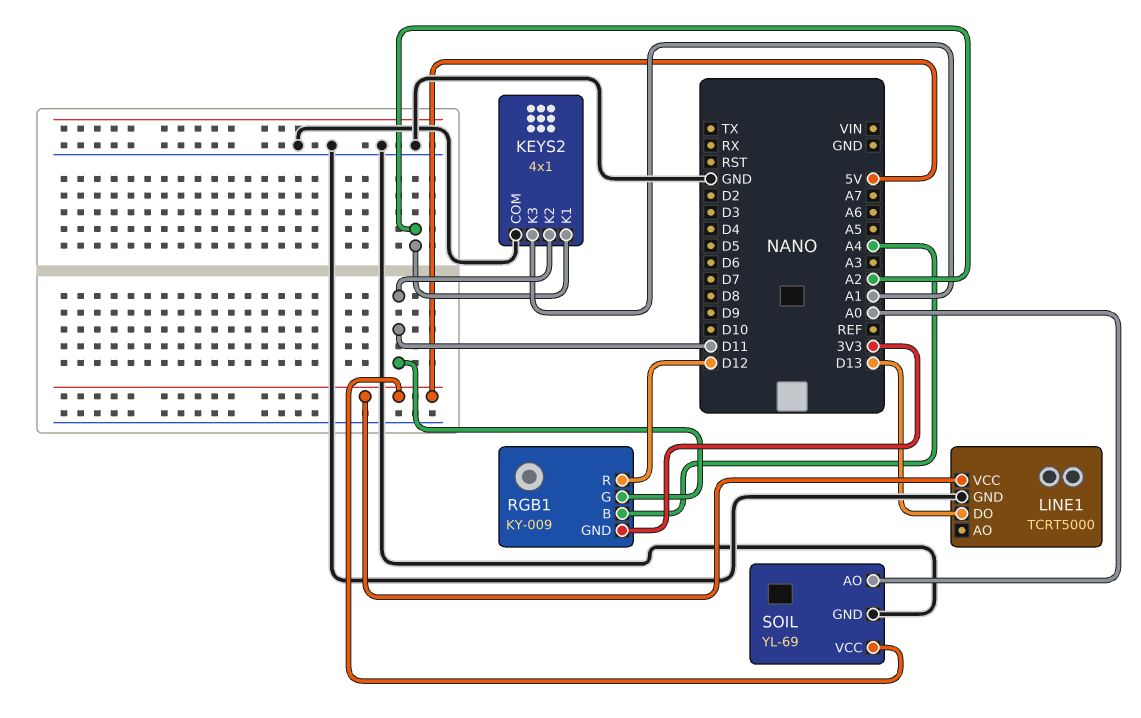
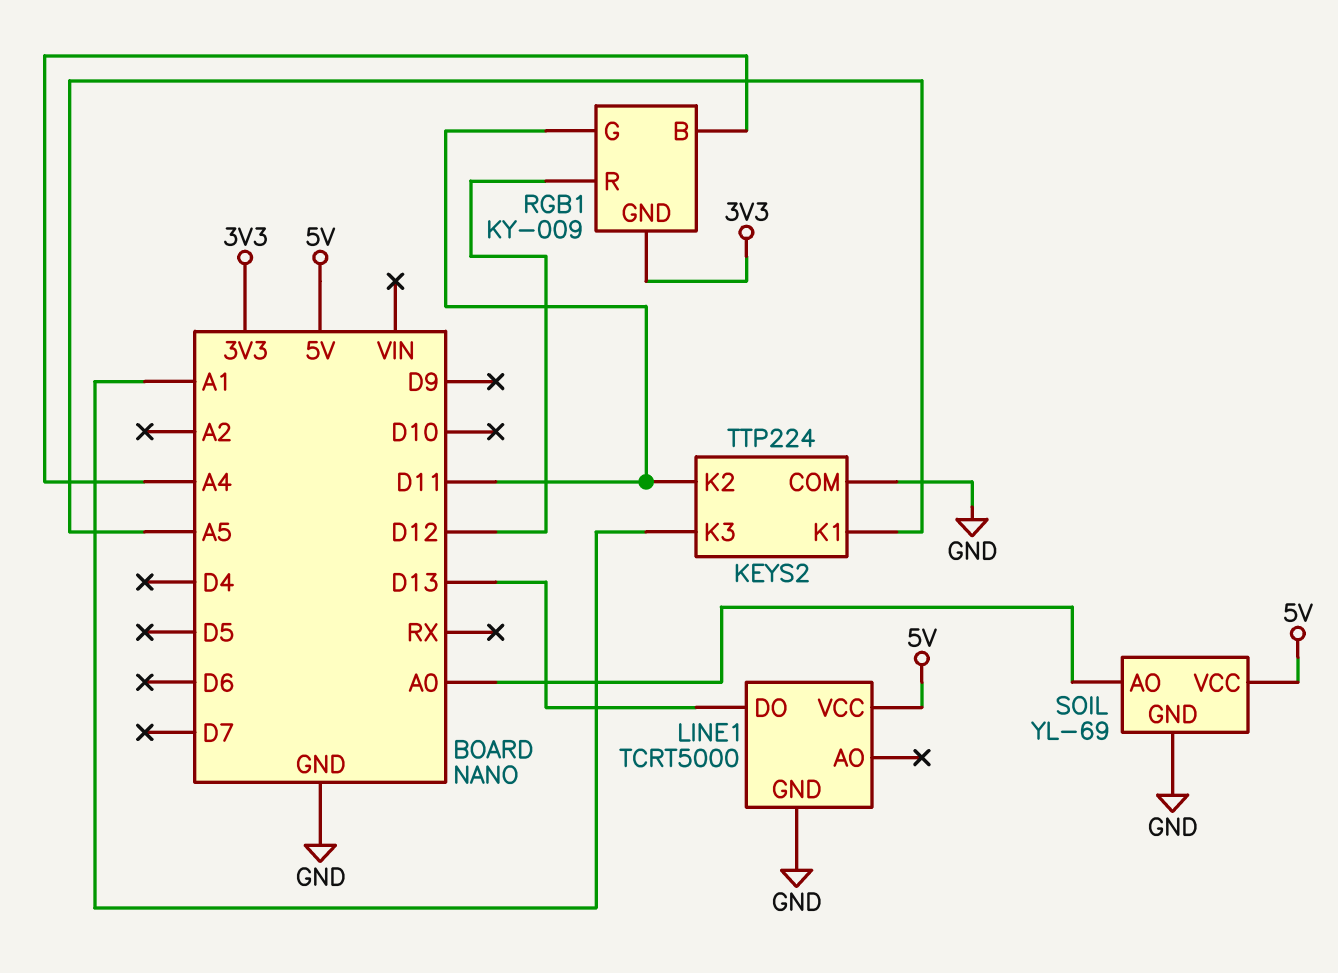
KEYS2: 4x1 -> TTP224
KEYS2 pin K1: A2 -> A5

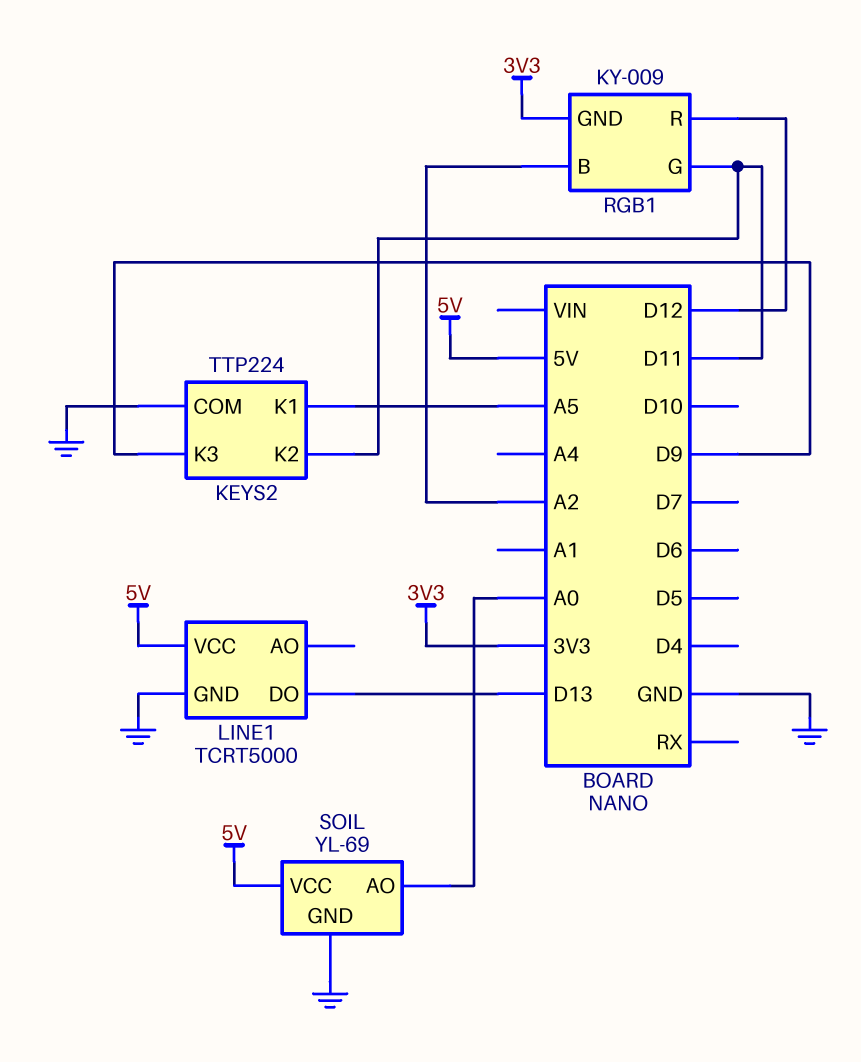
KEYS2 pin K3: A1 -> D9
RGB1 pin B: A4 -> A2

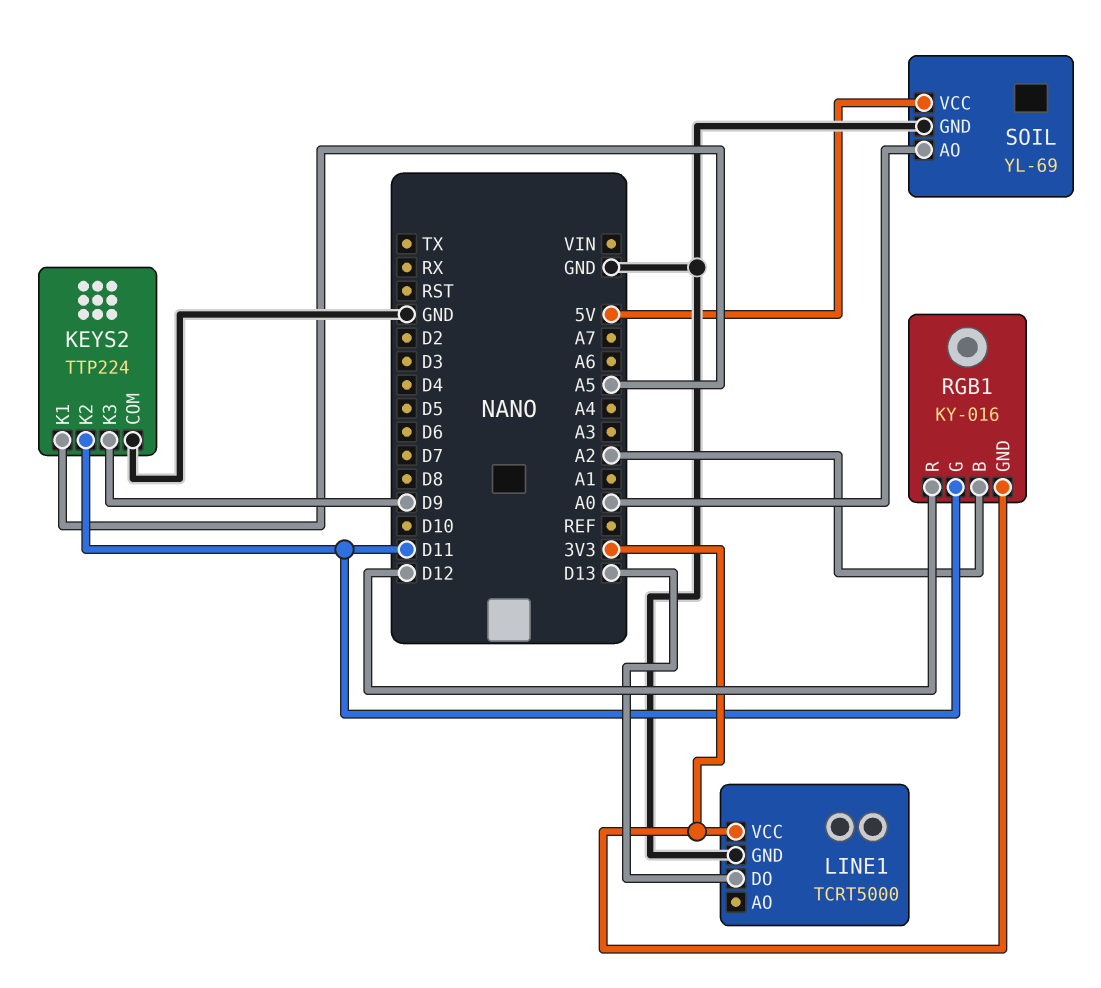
LINE1 pin VCC: 5V -> 3V3
RGB1: KY-009 -> KY-016

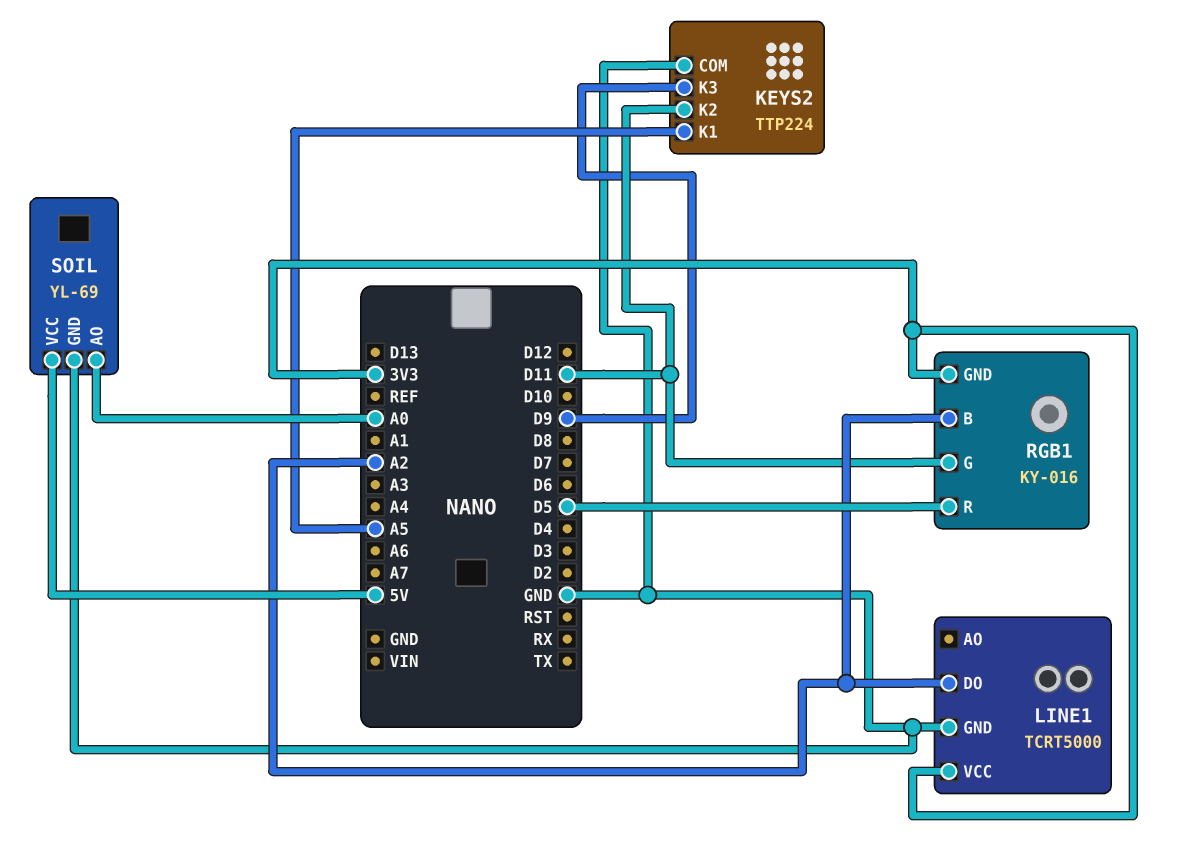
LINE1 pin DO: D13 -> A2
RGB1 pin R: D12 -> D5

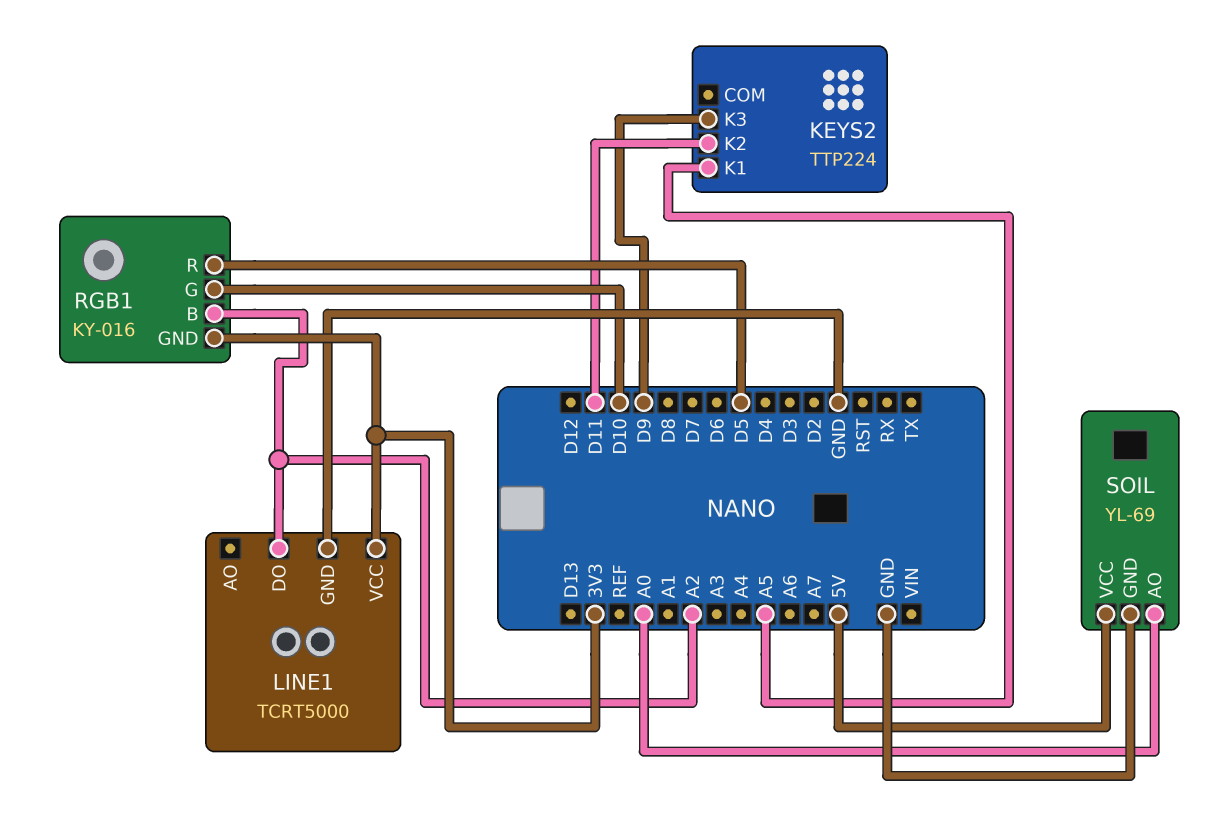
KEYS2 pin COM: GND -> none
RGB1 pin G: D11 -> D10

